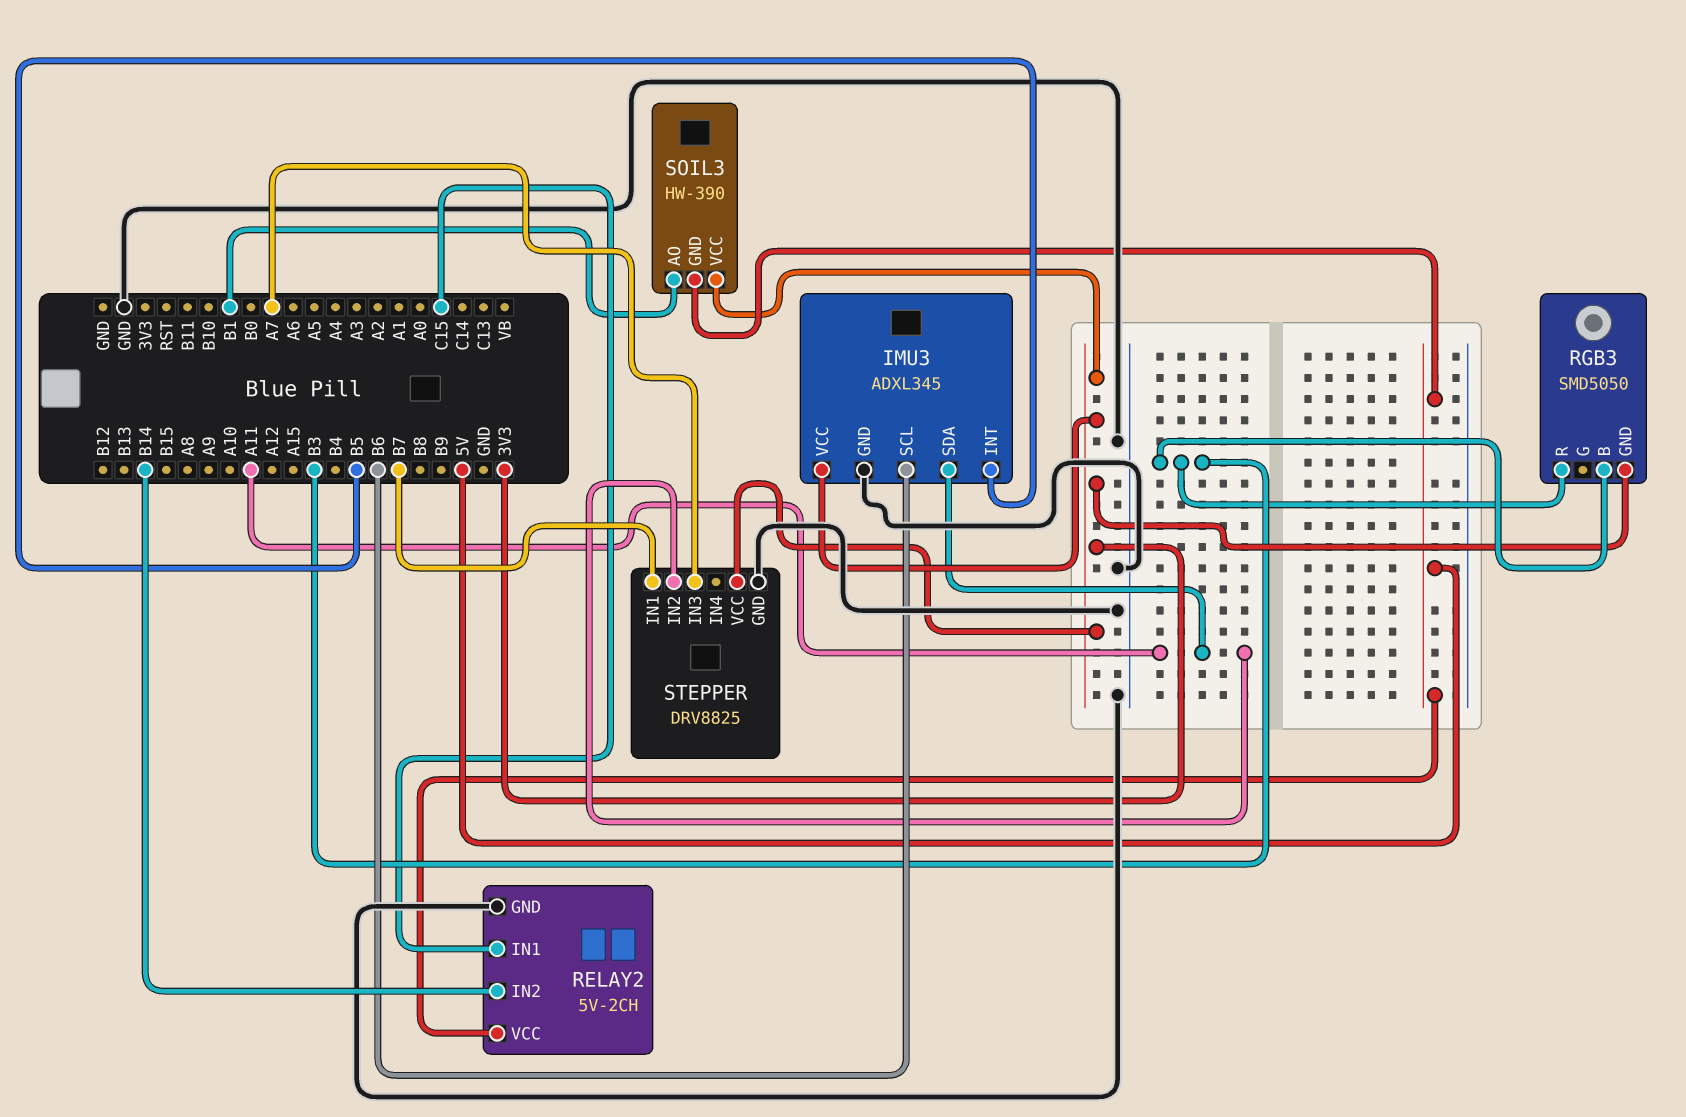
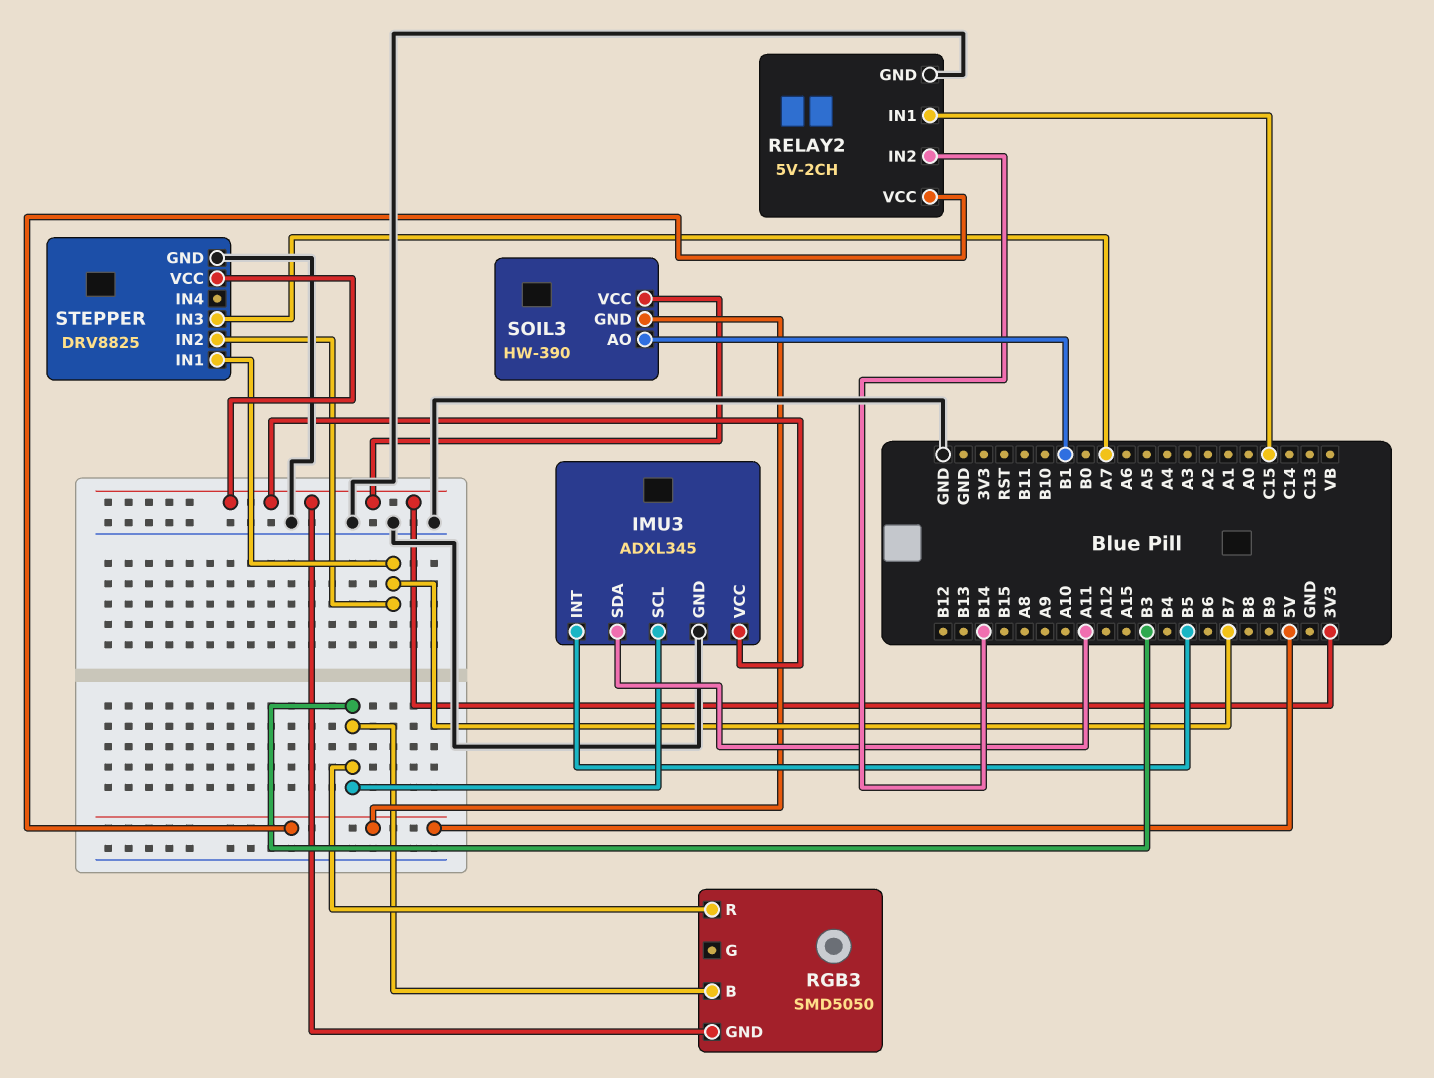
IMU3 pin SCL: B6 -> B3
STEPPER pin IN2: A11 -> B7

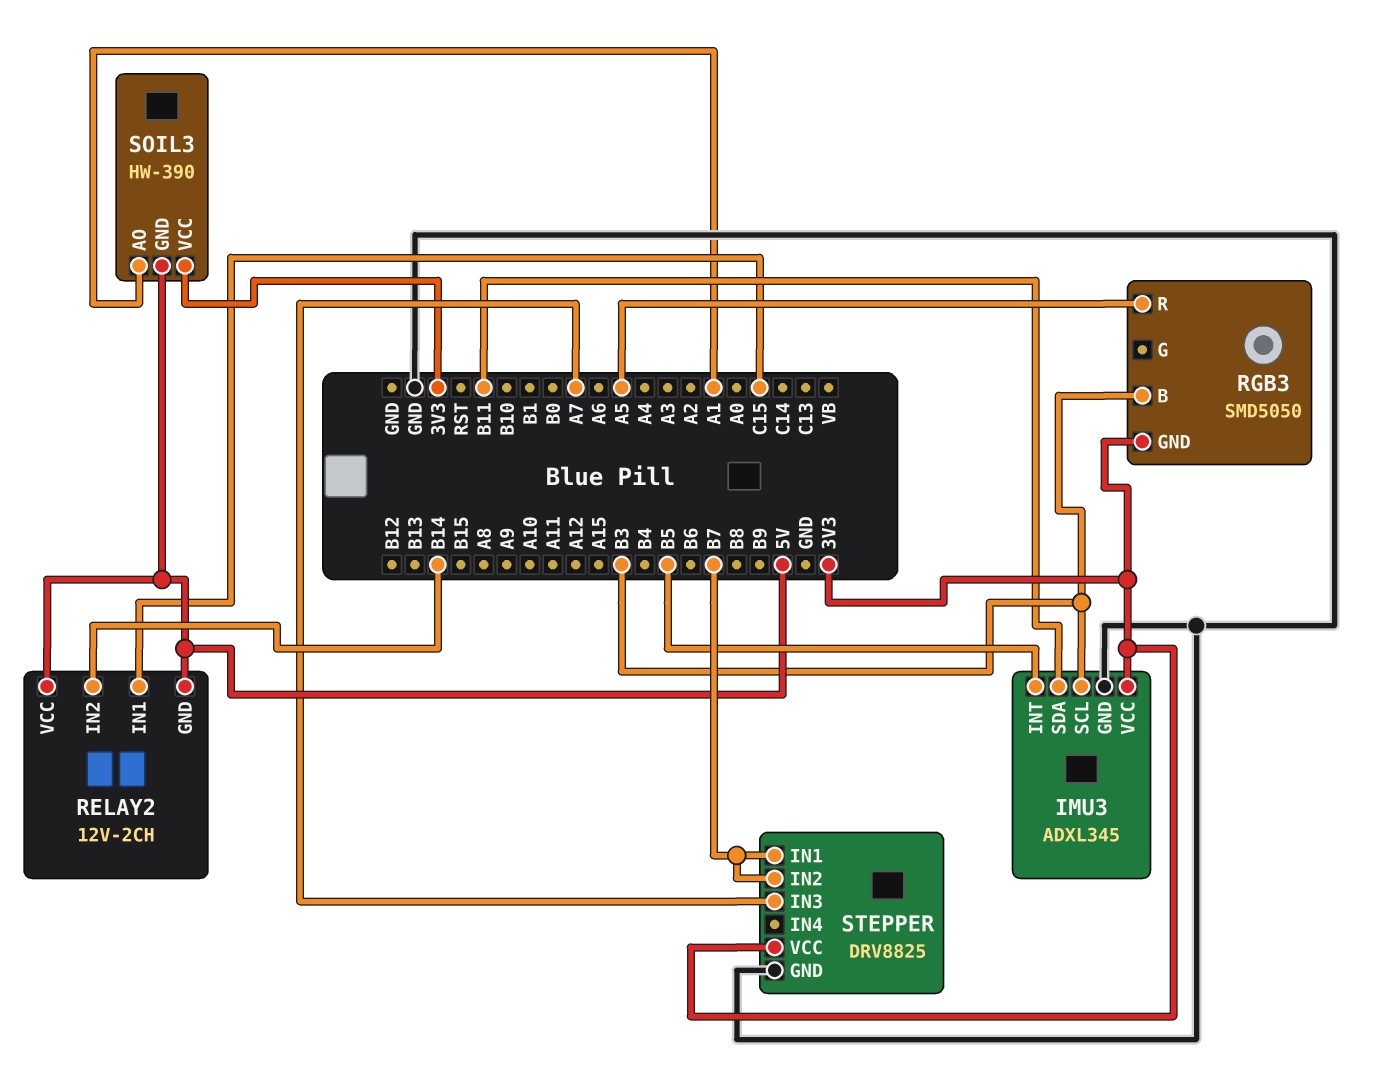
IMU3 pin SDA: A11 -> B11
RELAY2: 5V-2CH -> 12V-2CH
RELAY2 pin GND: GND -> 5V
RGB3 pin R: B3 -> A5
SOIL3 pin AO: B1 -> A1

